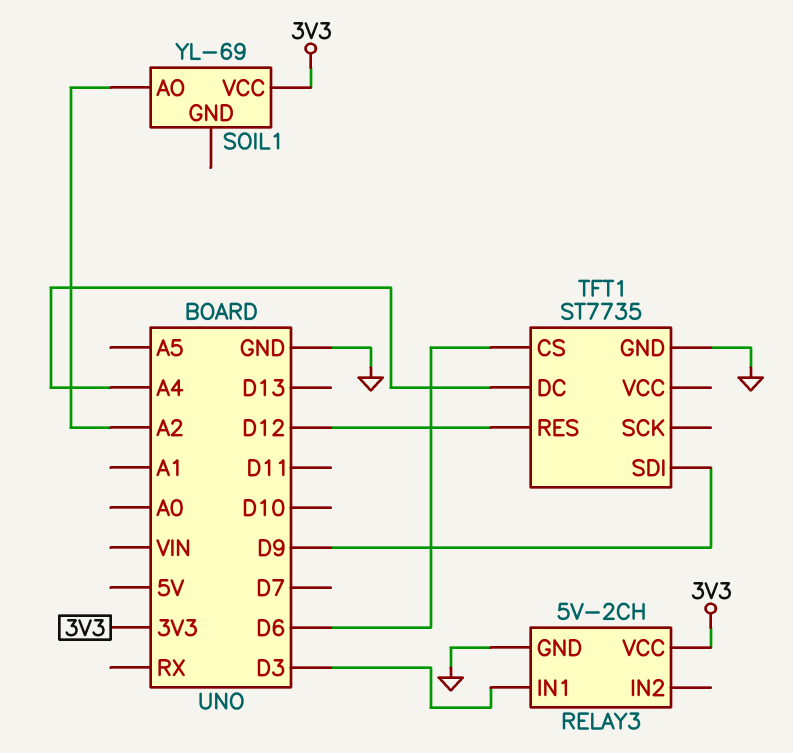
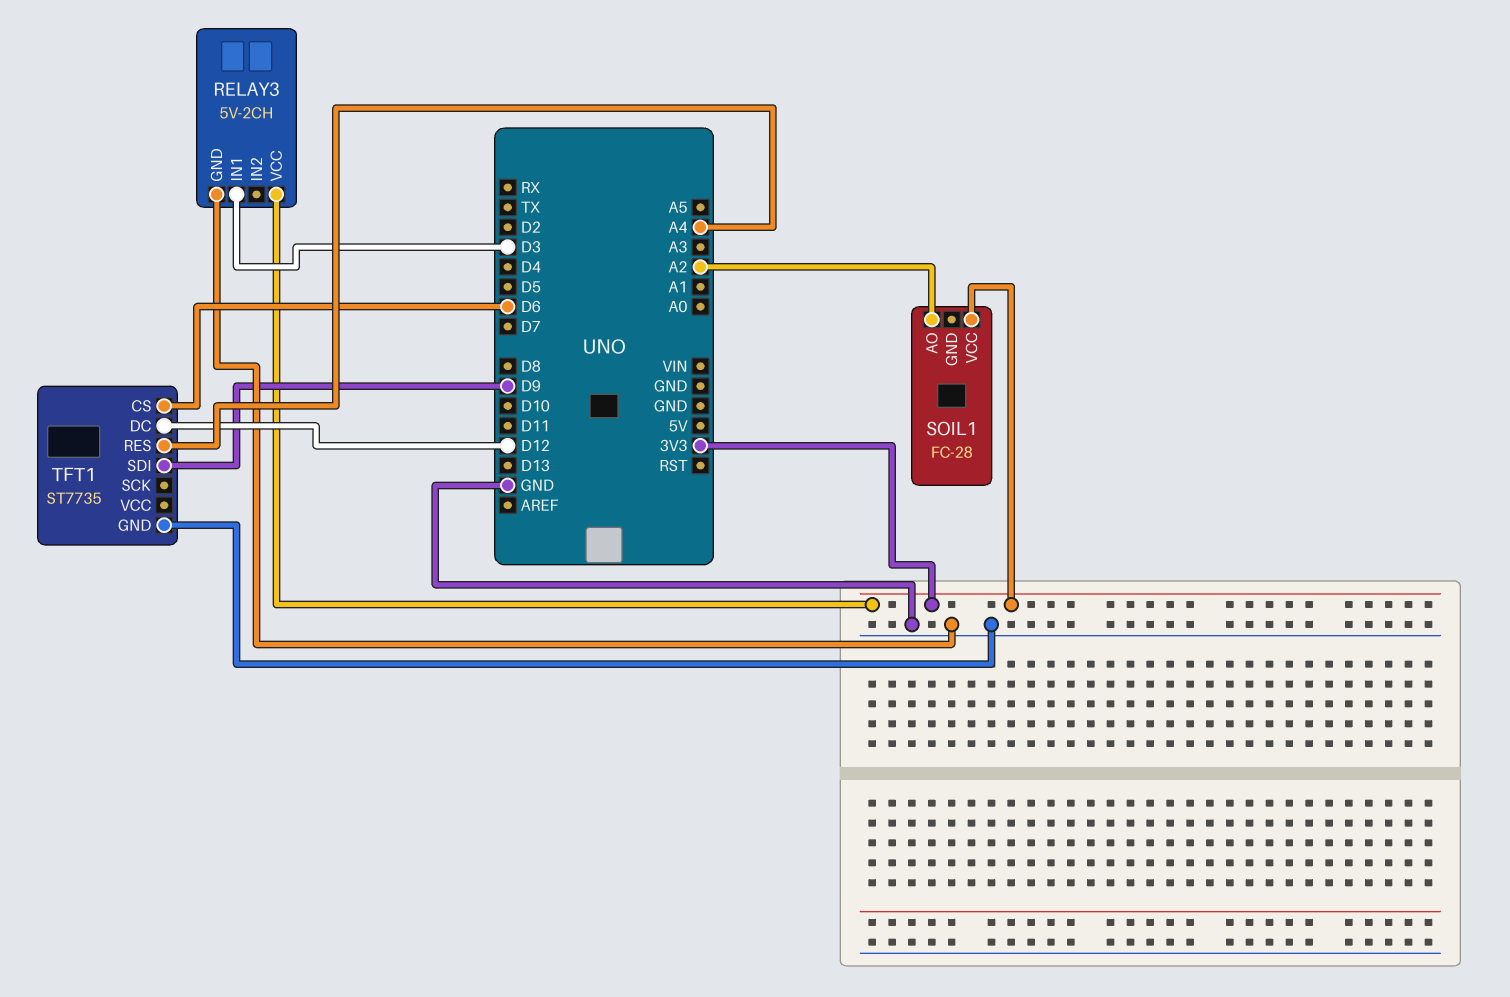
SOIL1: YL-69 -> FC-28
TFT1 pin DC: A4 -> D12
TFT1 pin RES: D12 -> A4

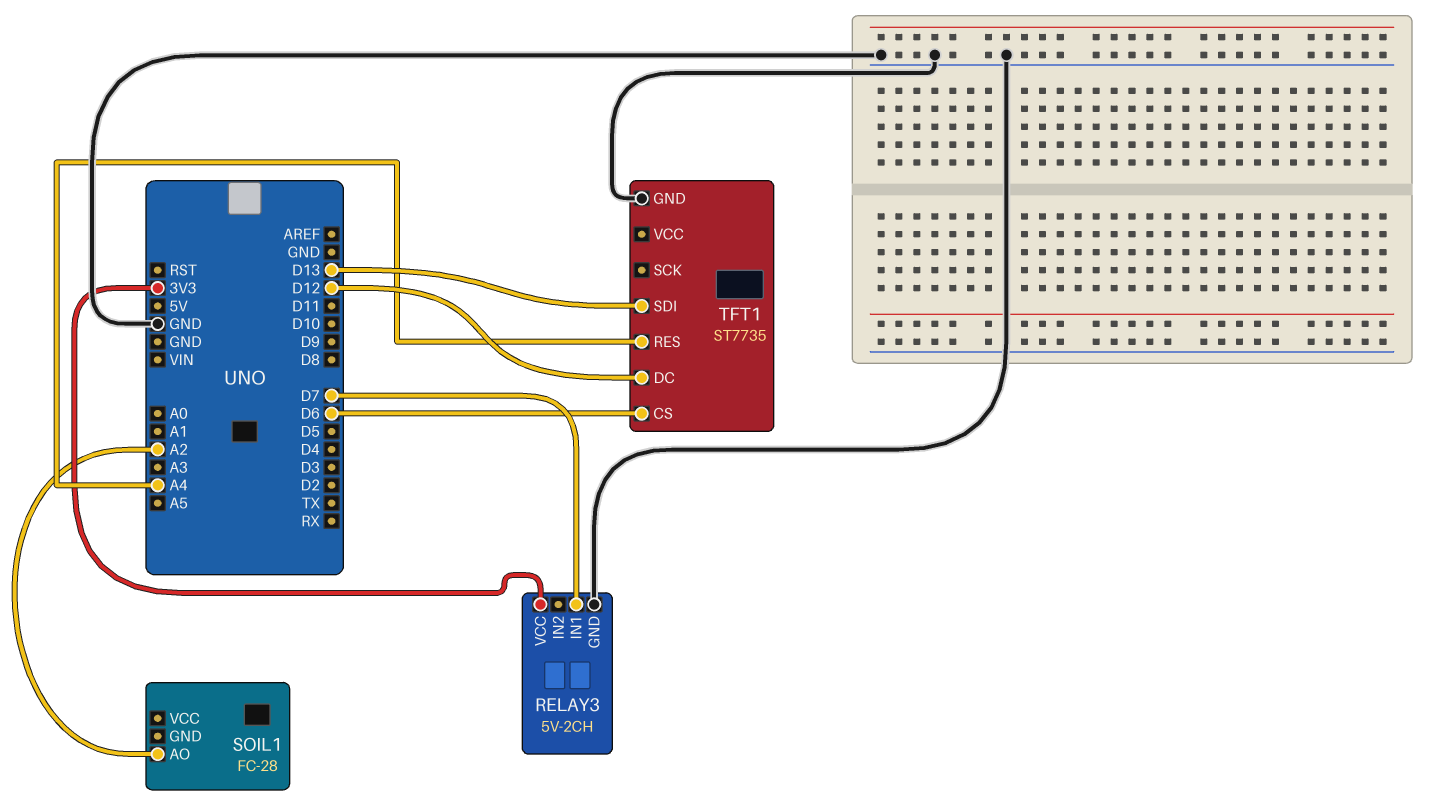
RELAY3 pin IN1: D3 -> D7
SOIL1 pin VCC: 3V3 -> none
TFT1 pin SDI: D9 -> D13

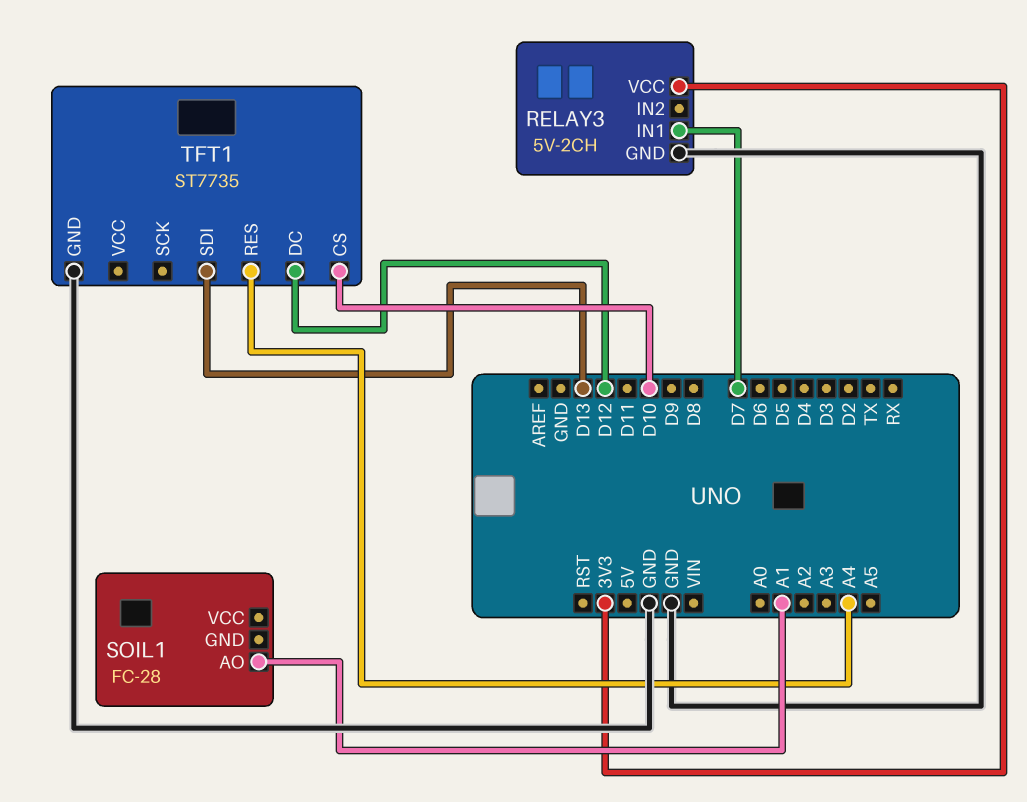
SOIL1 pin AO: A2 -> A1
TFT1 pin CS: D6 -> D10

